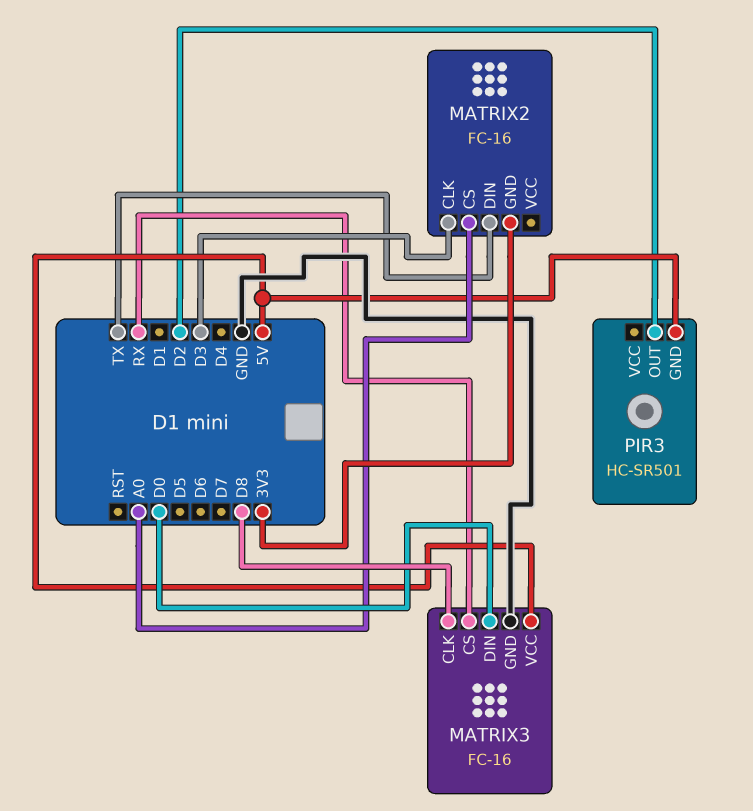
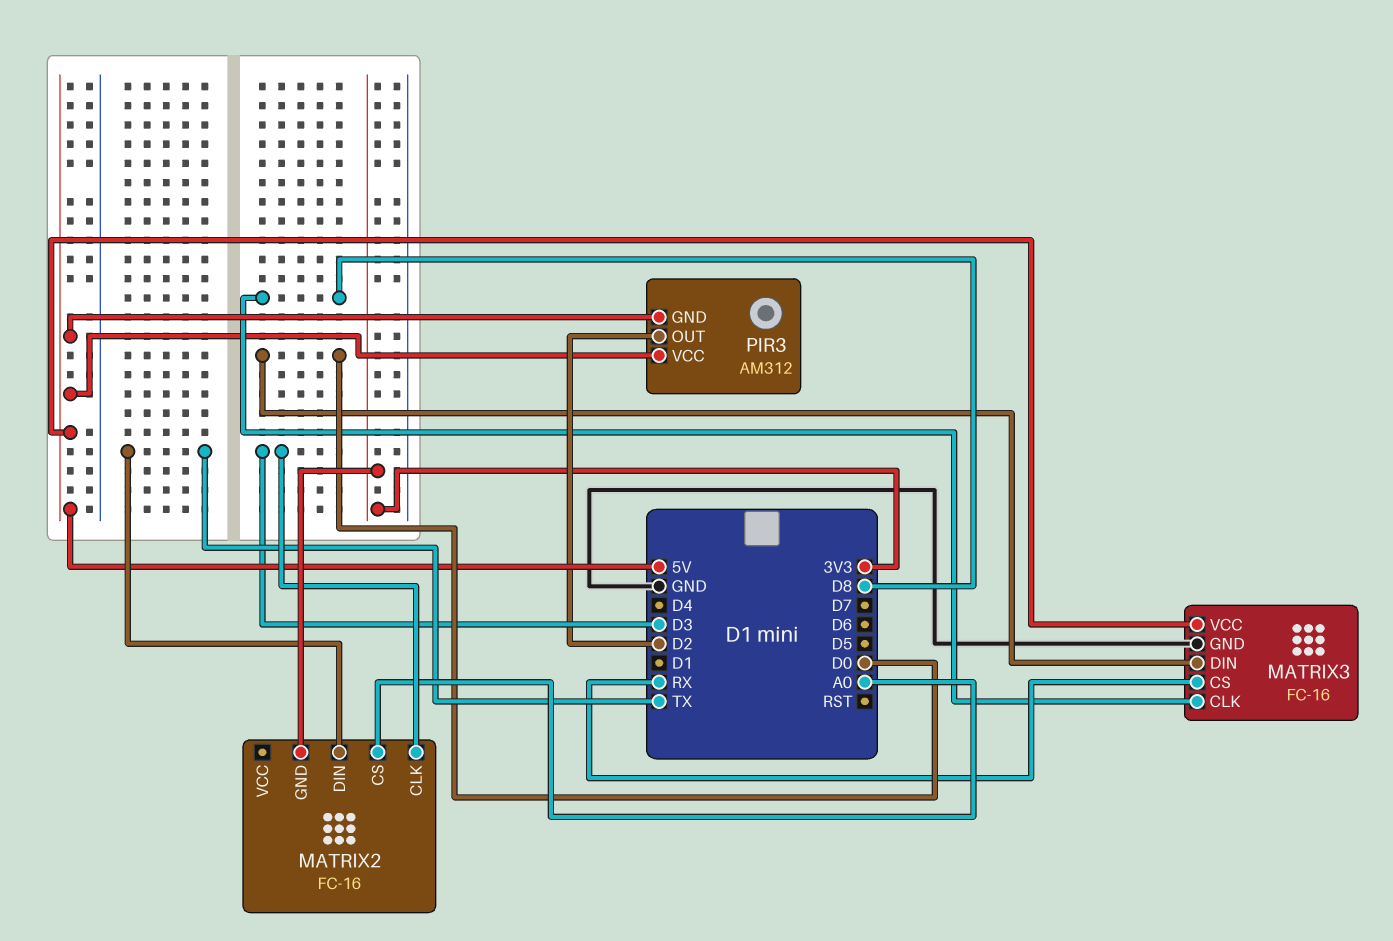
PIR3: HC-SR501 -> AM312
PIR3 pin VCC: none -> 5V

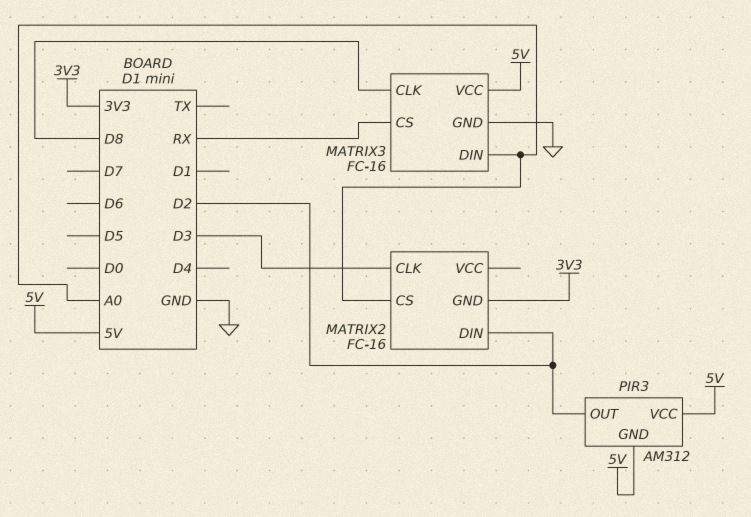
MATRIX2 pin DIN: TX -> D2
MATRIX3 pin DIN: D0 -> A0

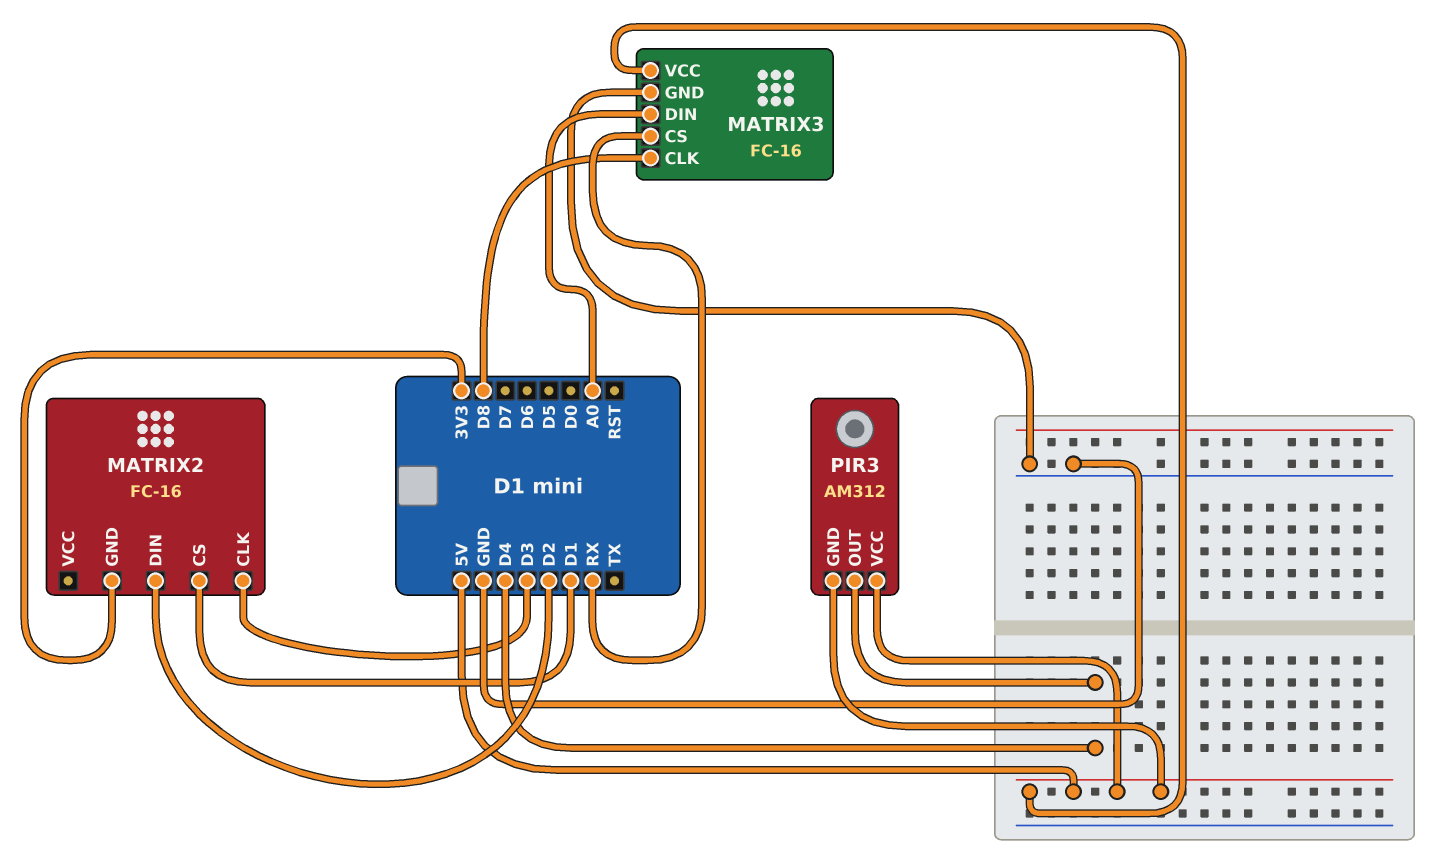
MATRIX2 pin CS: A0 -> D1
PIR3 pin OUT: D2 -> D4

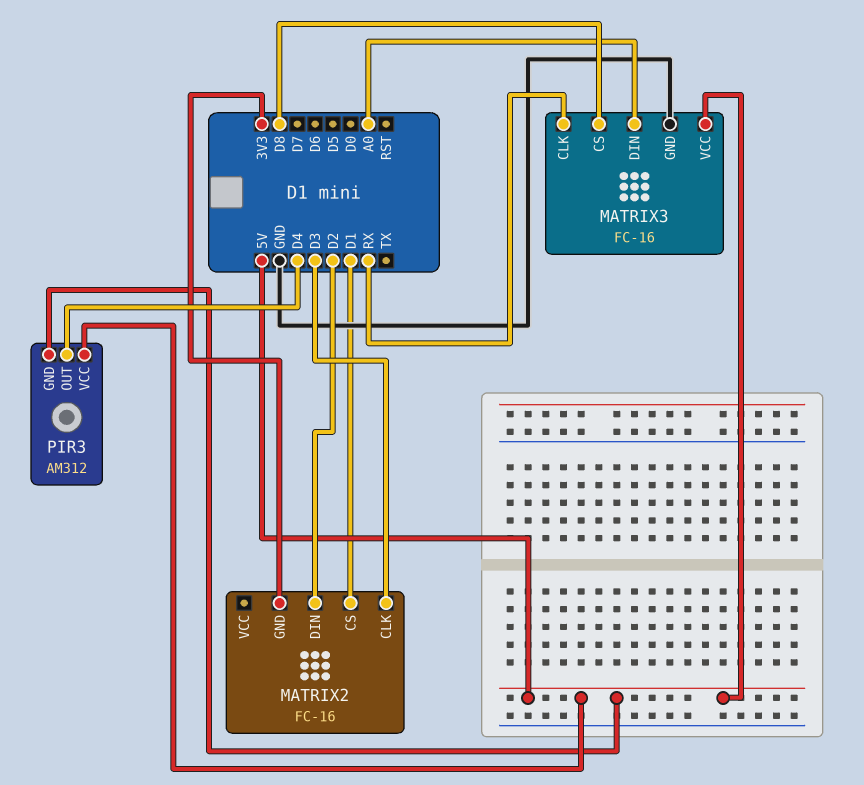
MATRIX3 pin CLK: D8 -> RX
MATRIX3 pin CS: RX -> D8

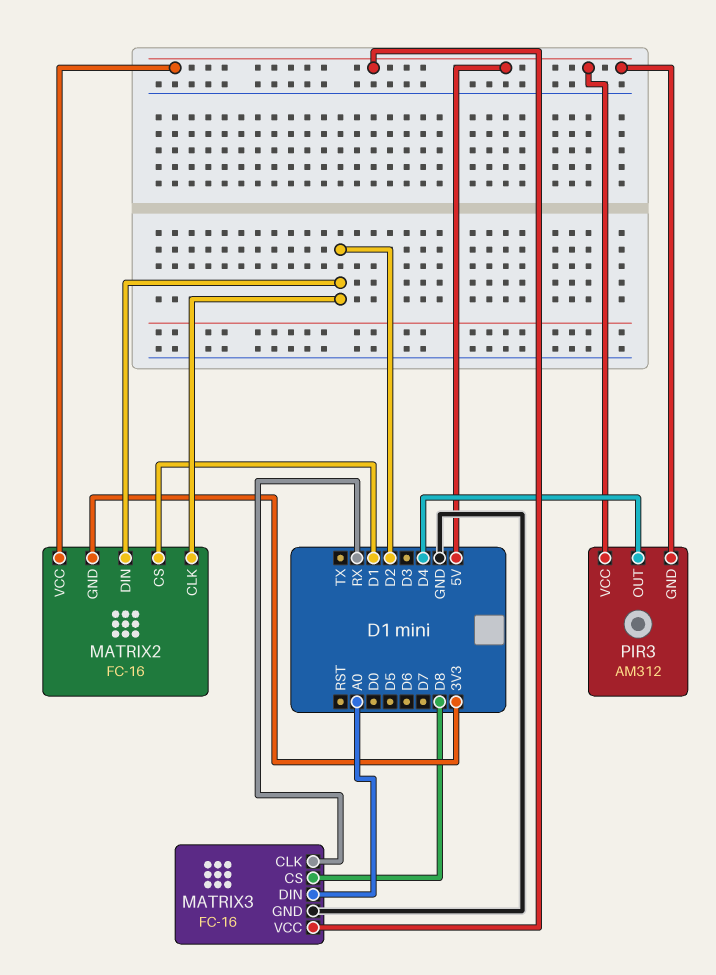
MATRIX2 pin CLK: D3 -> D2
MATRIX2 pin VCC: none -> 5V

